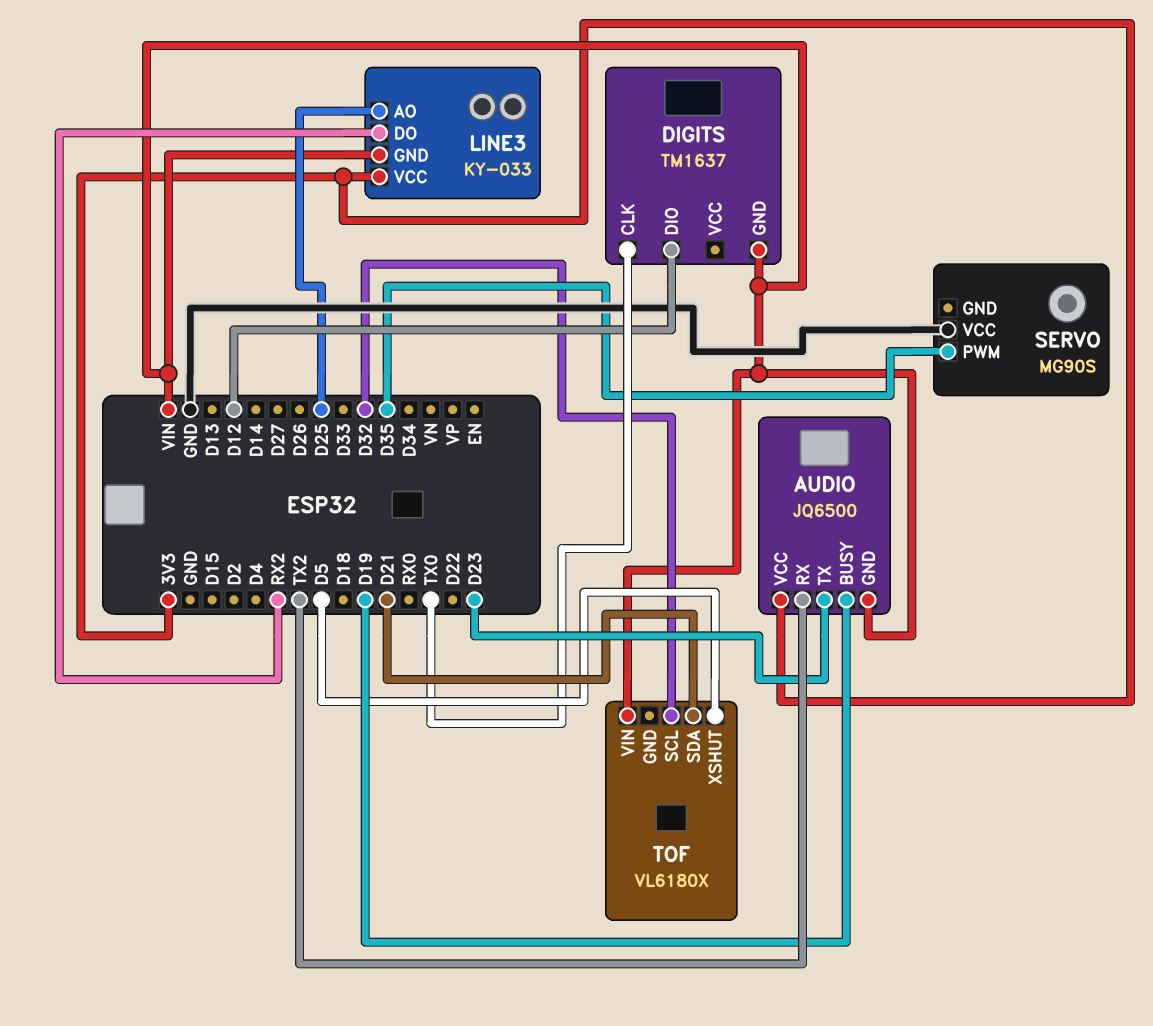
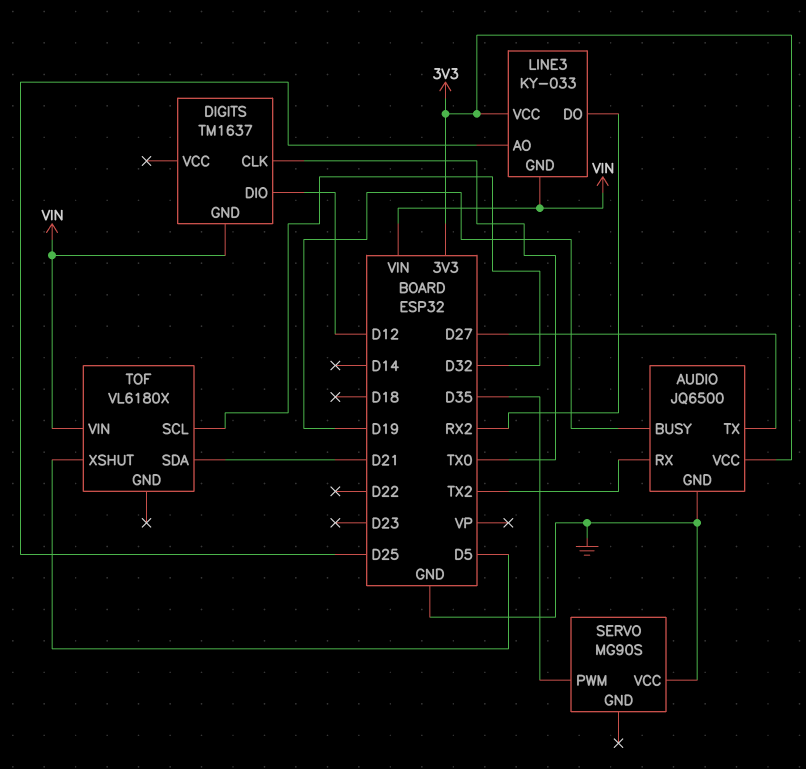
AUDIO pin GND: VIN -> GND
AUDIO pin TX: D23 -> D27

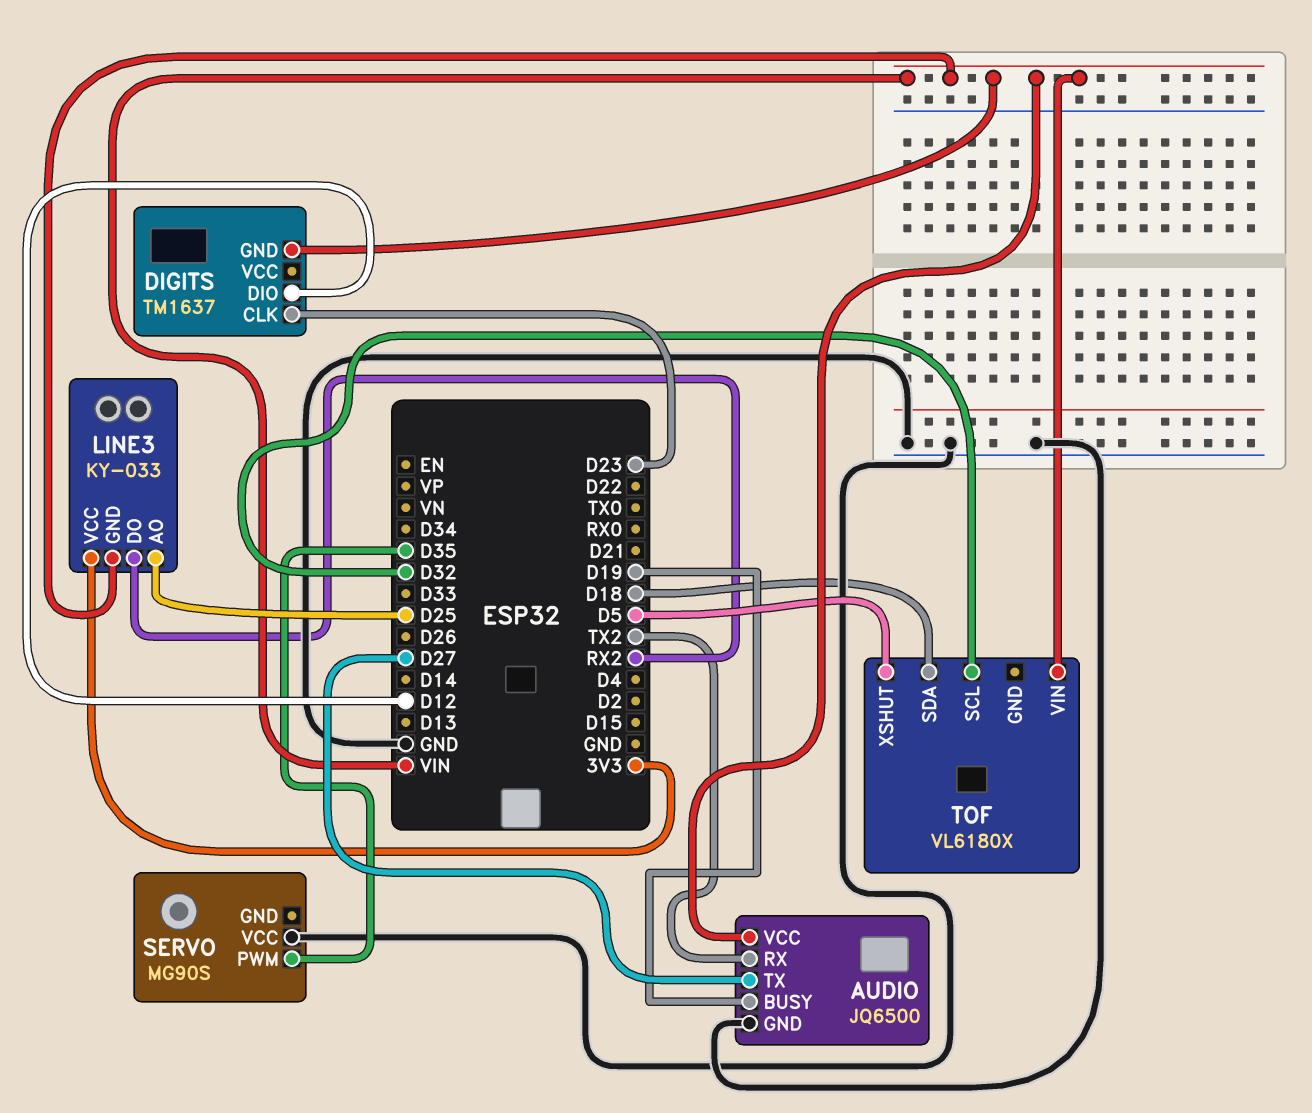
AUDIO pin VCC: 3V3 -> VIN
DIGITS pin CLK: TX0 -> D23
TOF pin SDA: D21 -> D18

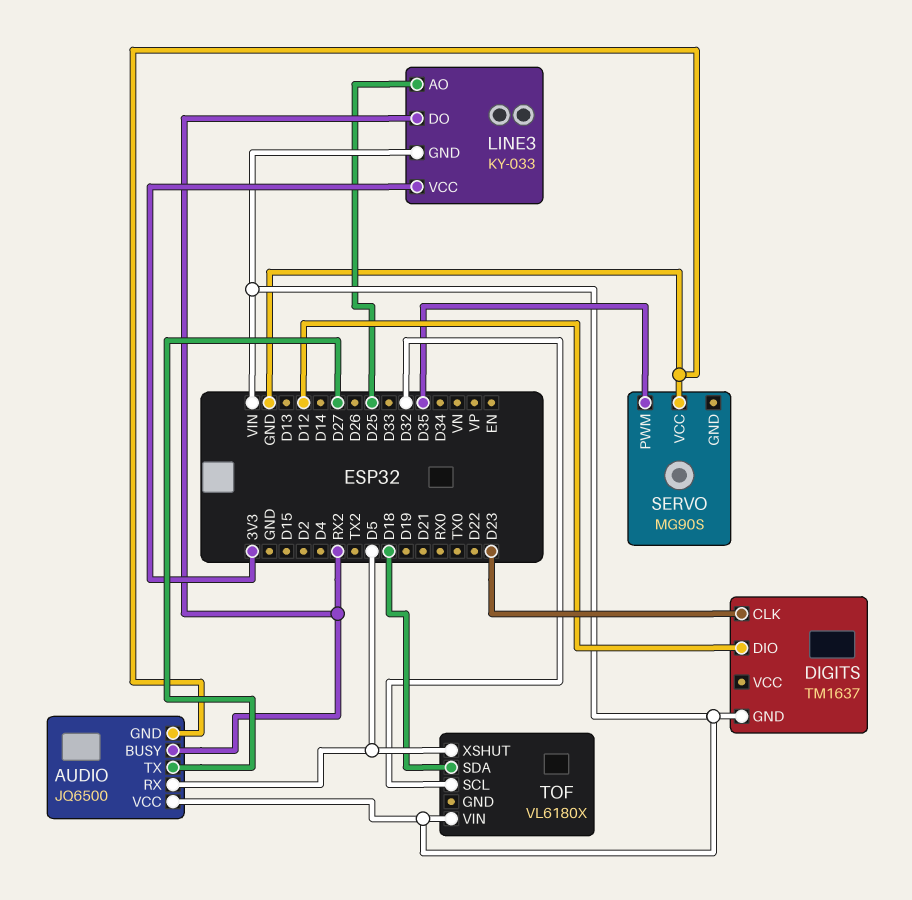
AUDIO pin BUSY: D19 -> RX2
AUDIO pin RX: TX2 -> D5

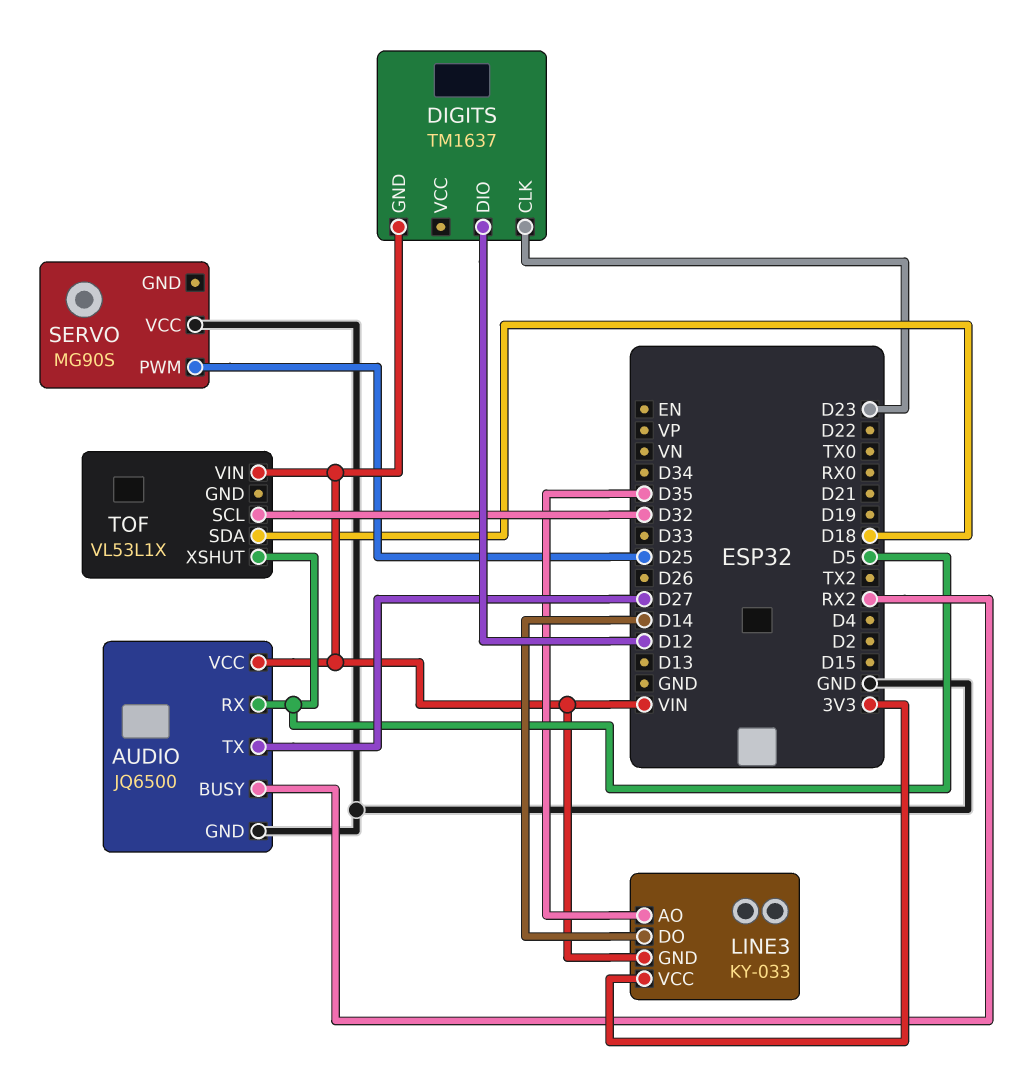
LINE3 pin AO: D25 -> D35
LINE3 pin DO: RX2 -> D14
SERVO pin PWM: D35 -> D25
TOF: VL6180X -> VL53L1X

